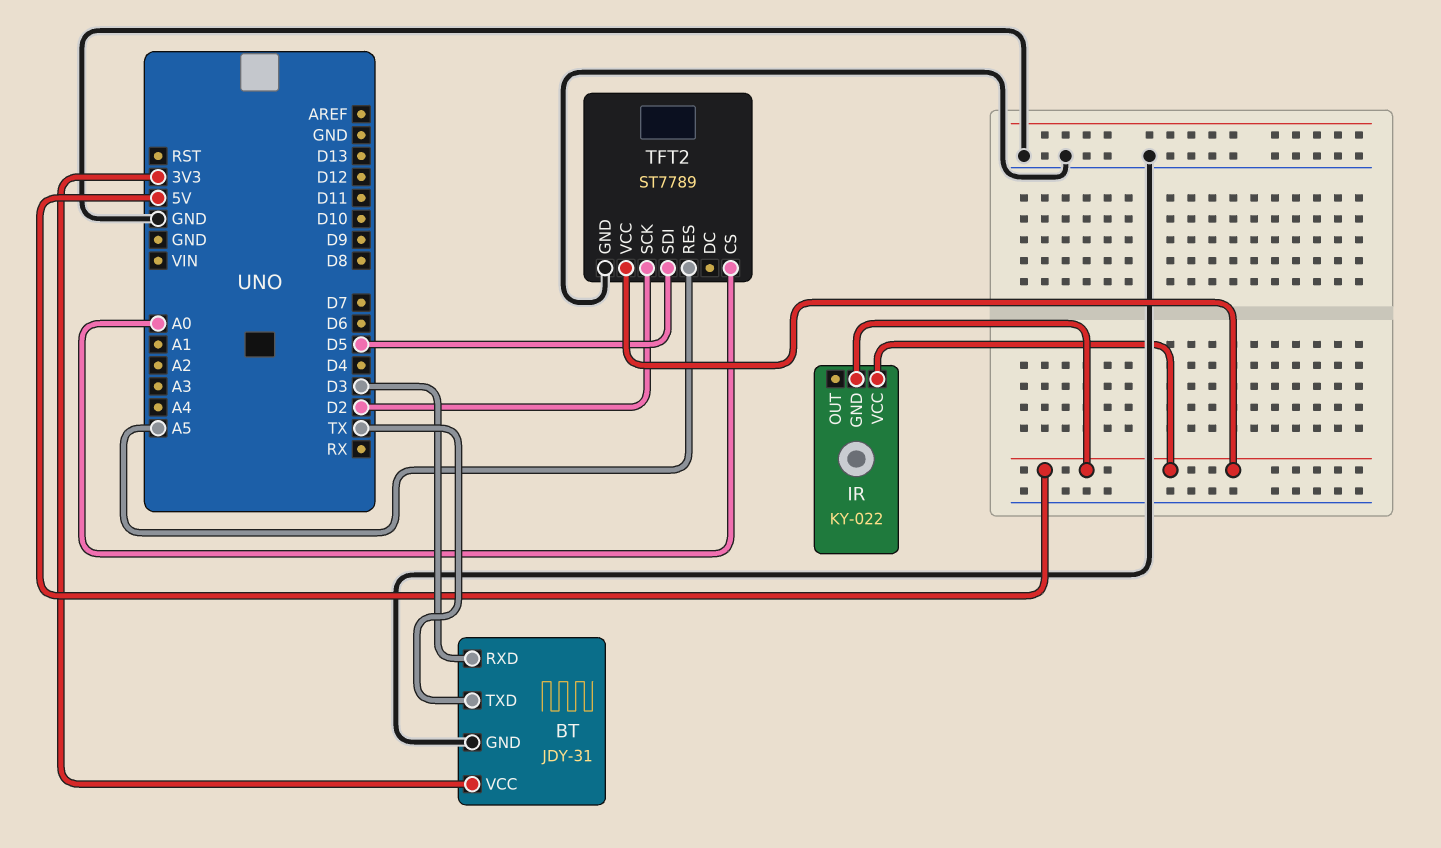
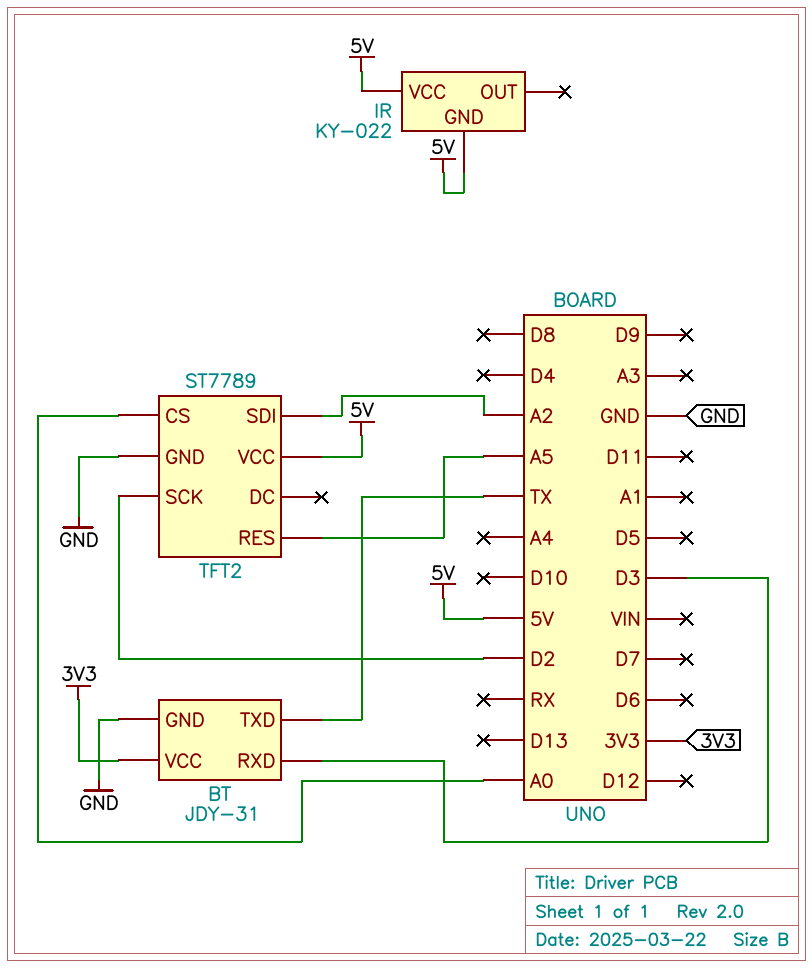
TFT2 pin SDI: D5 -> A2

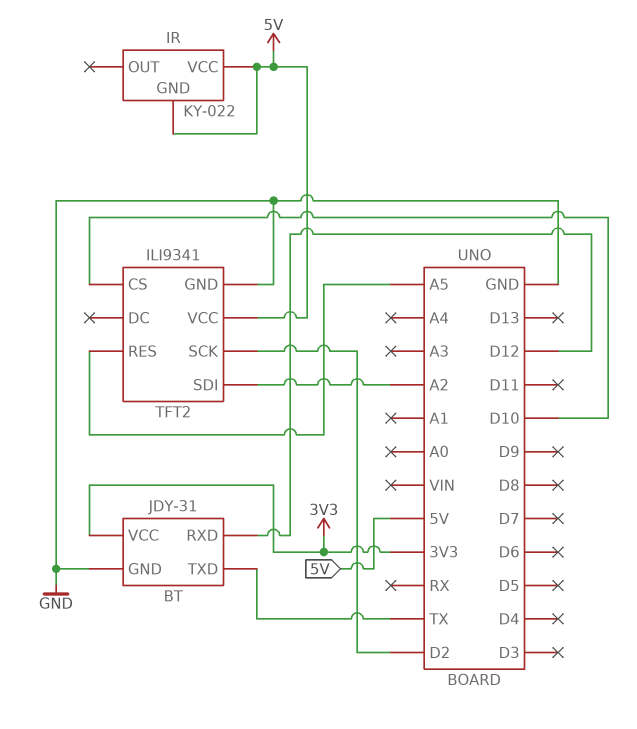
BT pin RXD: D3 -> D12
TFT2: ST7789 -> ILI9341
TFT2 pin CS: A0 -> D10

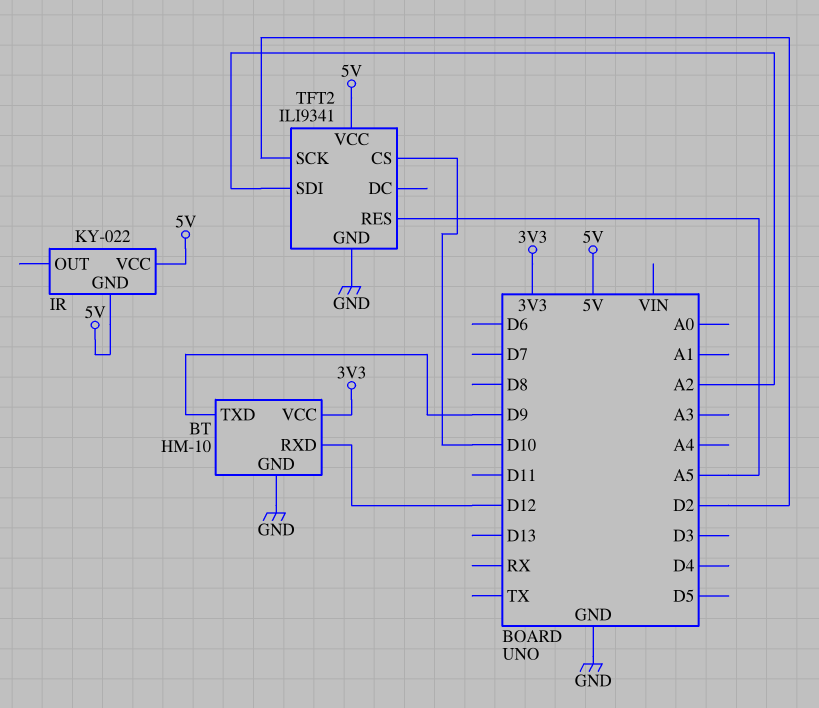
BT: JDY-31 -> HM-10
BT pin TXD: TX -> D9

